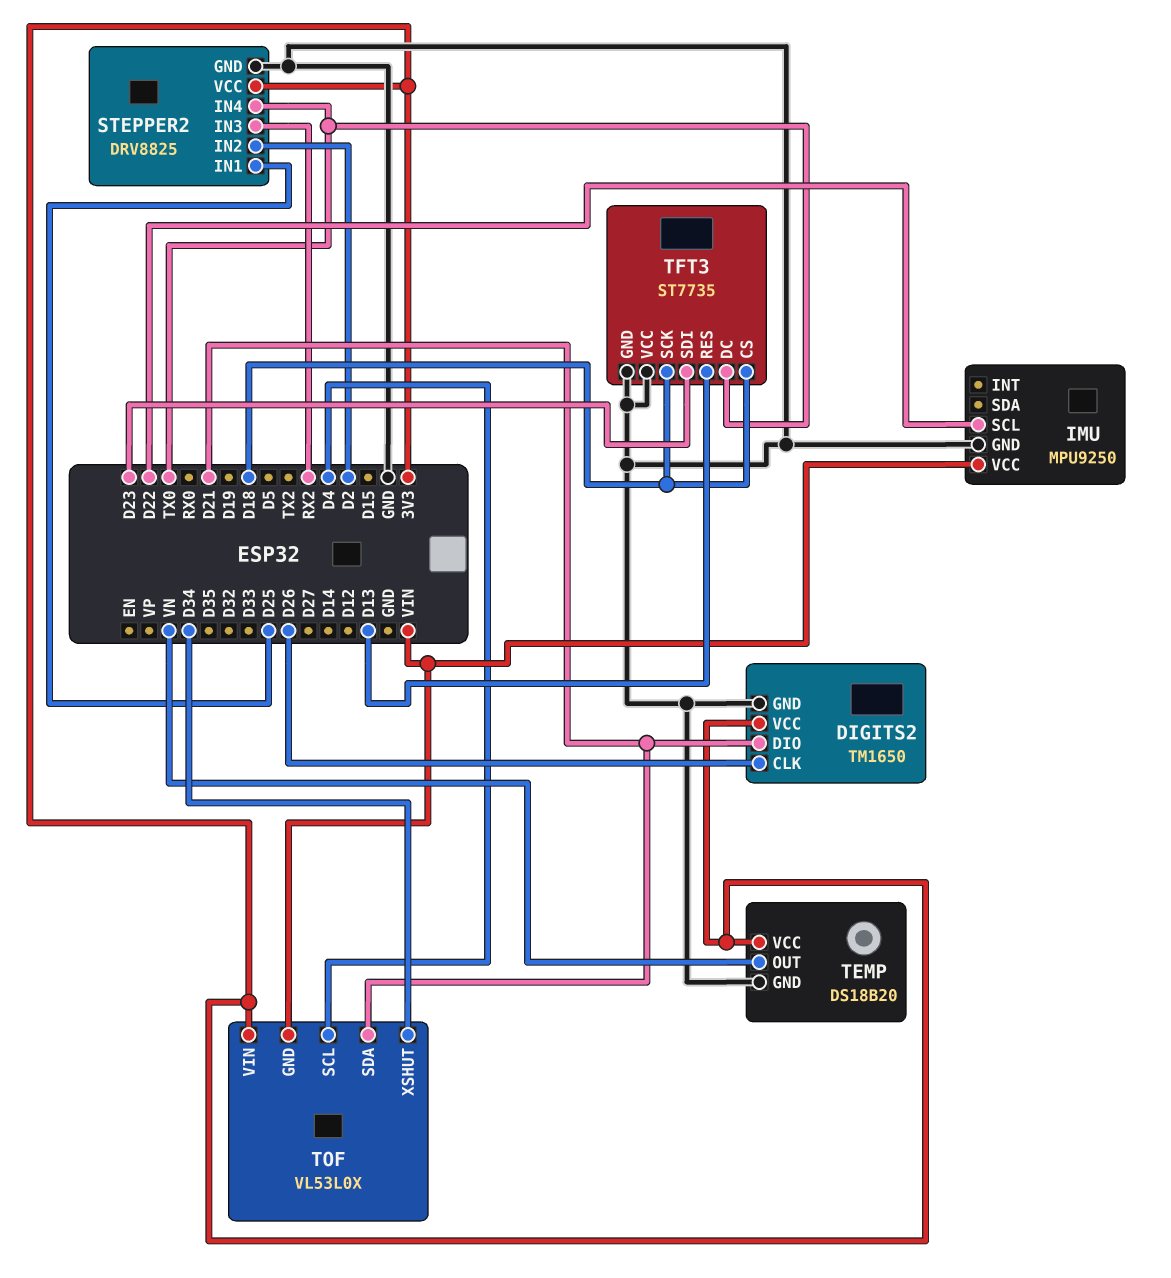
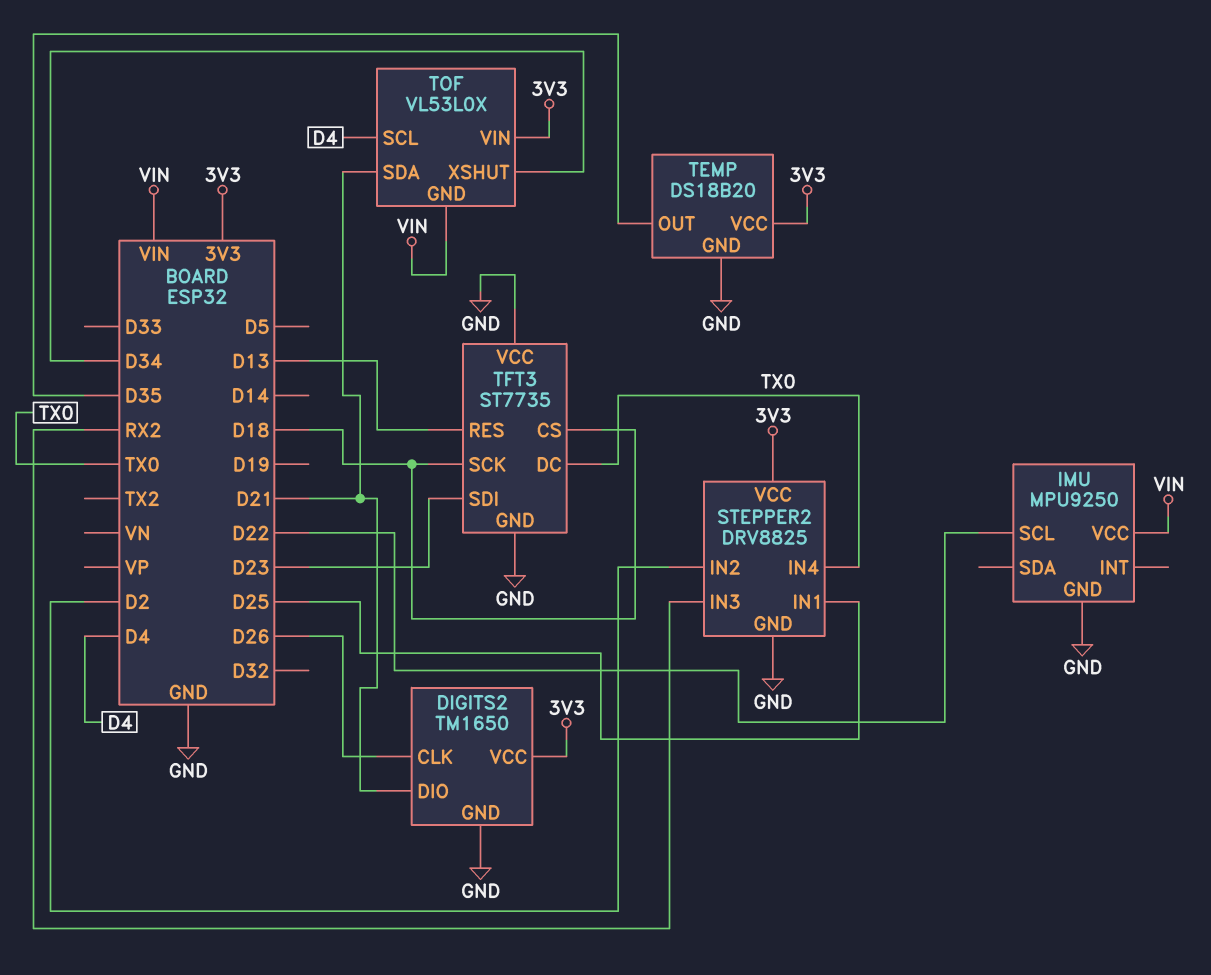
TEMP pin OUT: VN -> D35

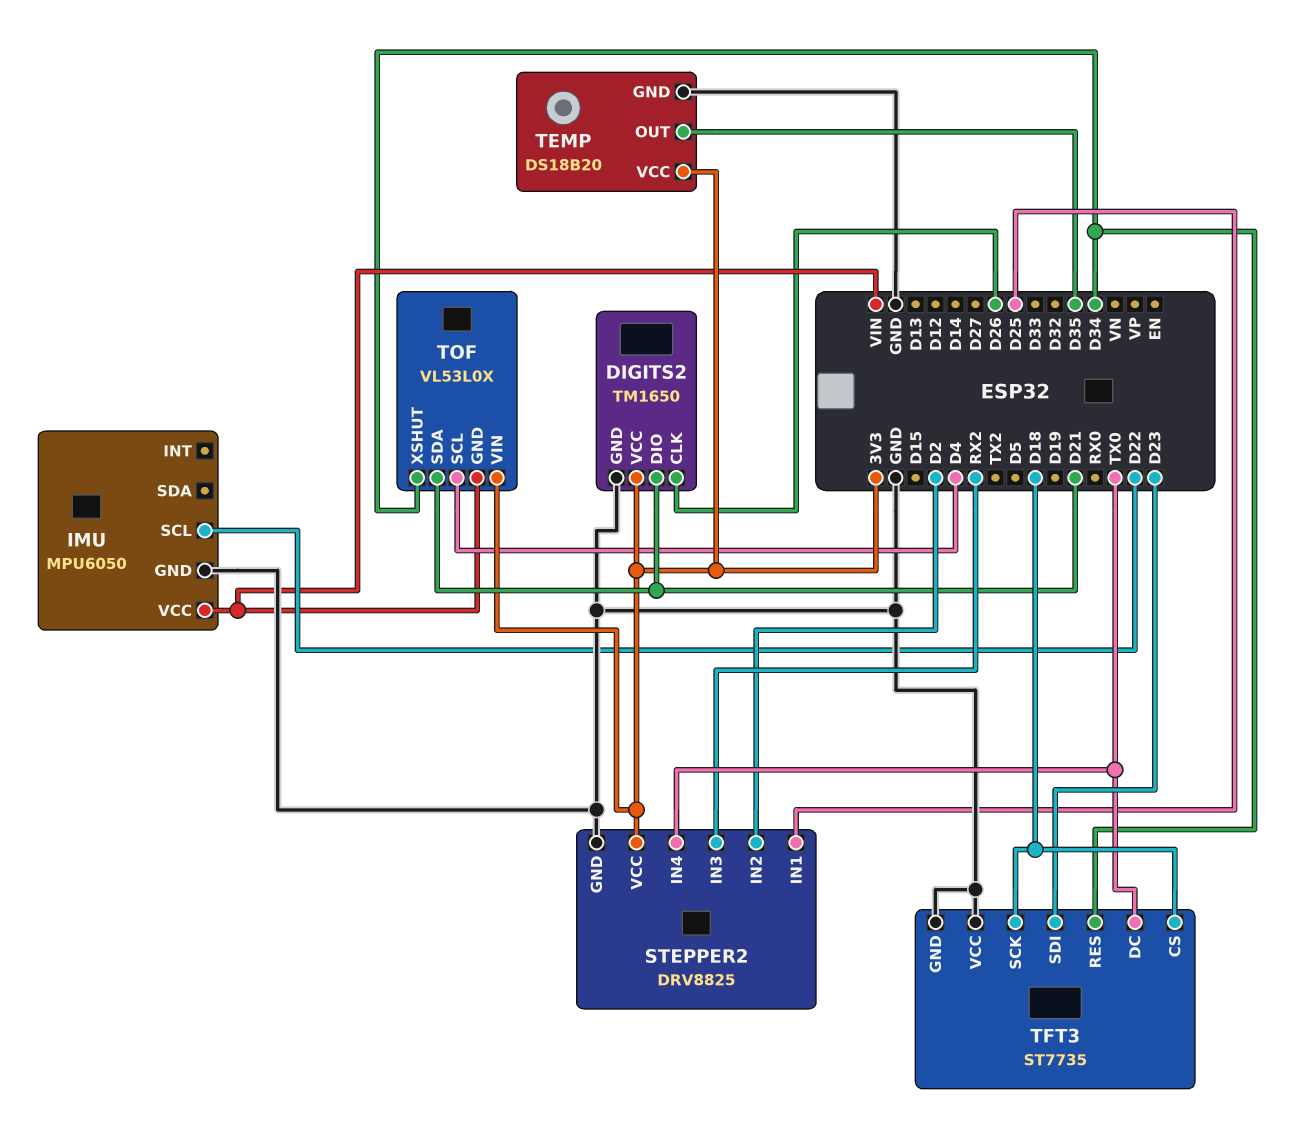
IMU: MPU9250 -> MPU6050
TFT3 pin RES: D13 -> D34

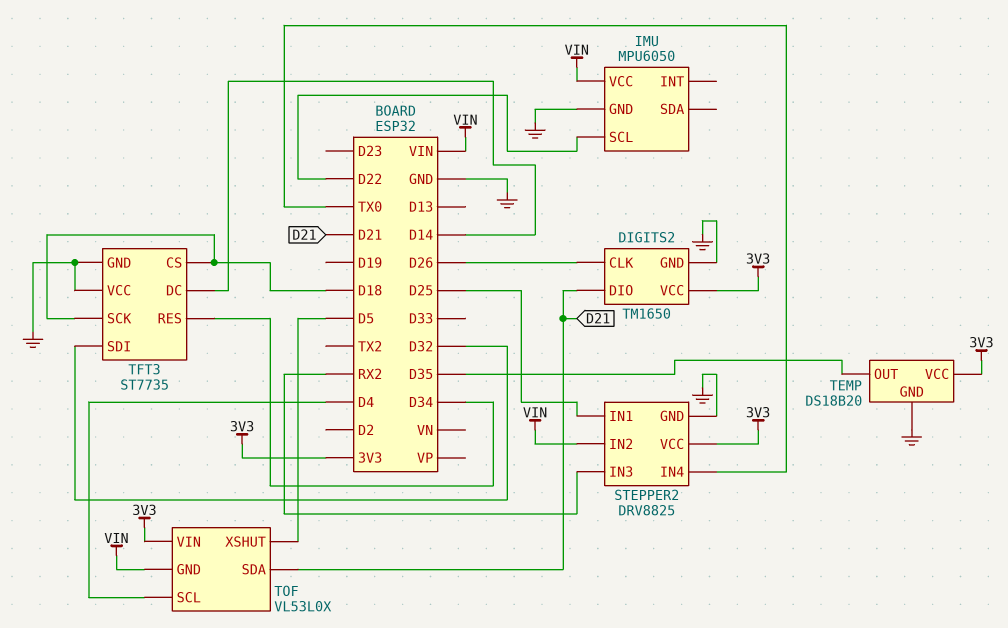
STEPPER2 pin IN2: D2 -> VIN
TFT3 pin DC: TX0 -> D14
TFT3 pin SDI: D23 -> D32
TOF pin XSHUT: D34 -> D5

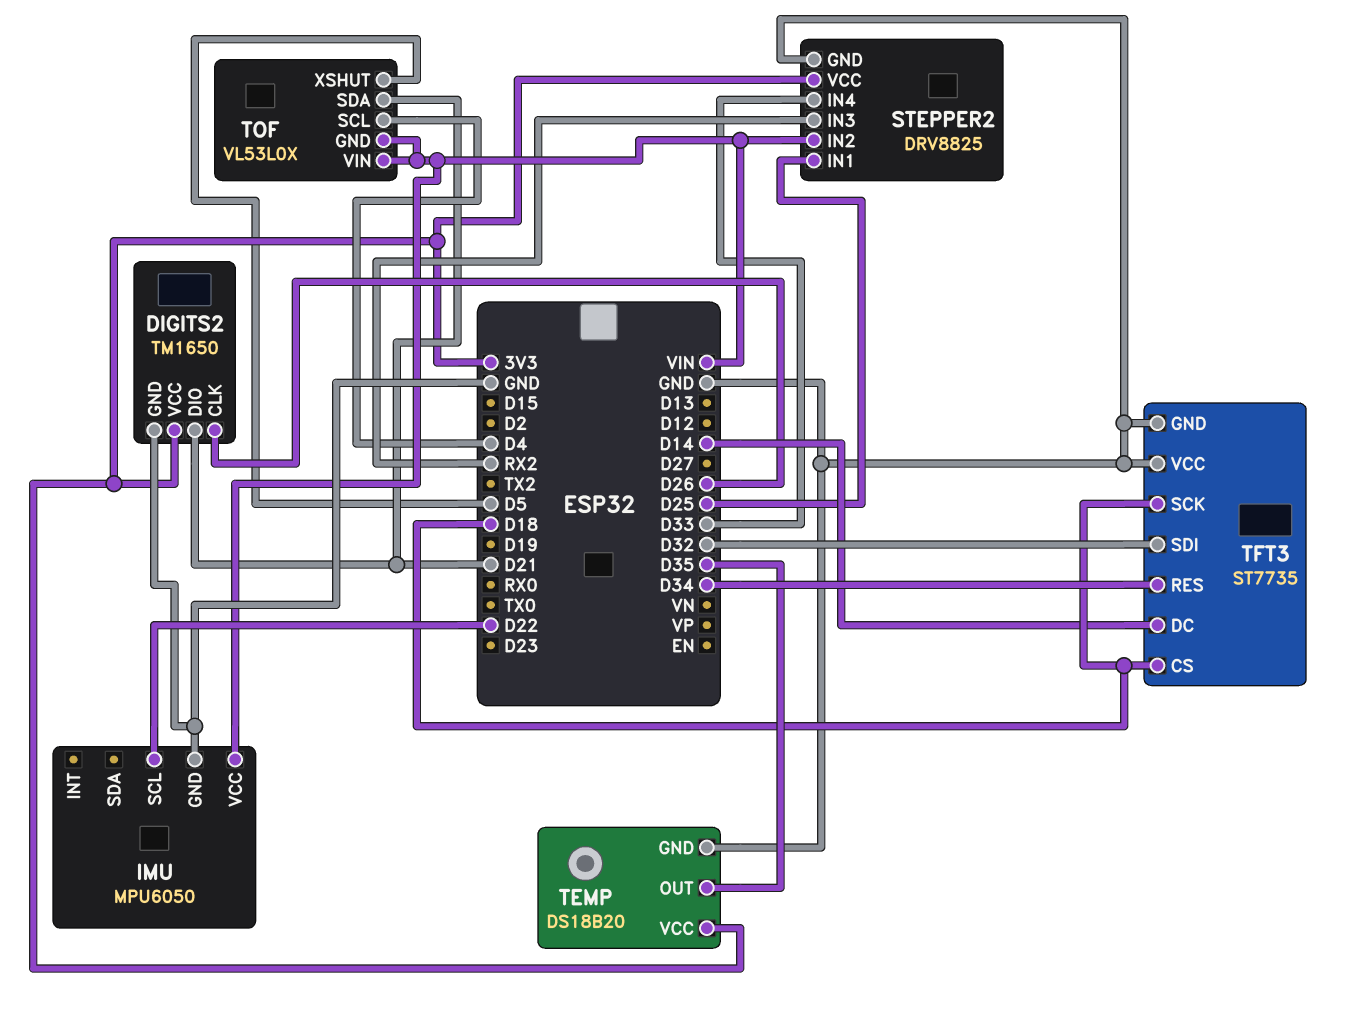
STEPPER2 pin IN4: TX0 -> D33
TOF pin VIN: 3V3 -> VIN

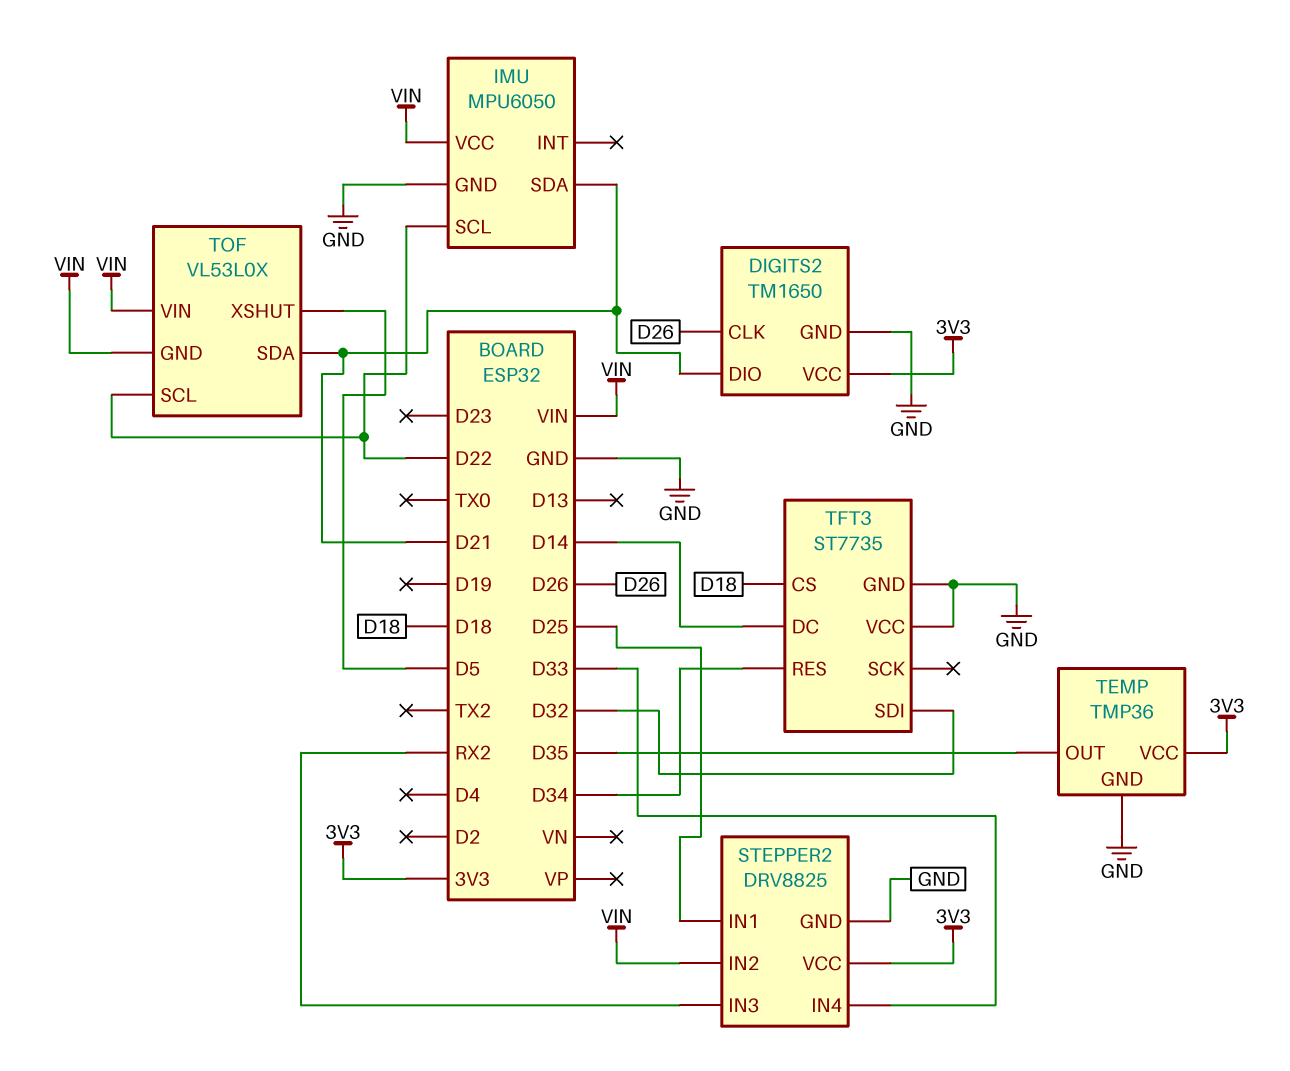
IMU pin SDA: none -> D21
TEMP: DS18B20 -> TMP36
TFT3 pin SCK: D18 -> none
TOF pin SCL: D4 -> D22

